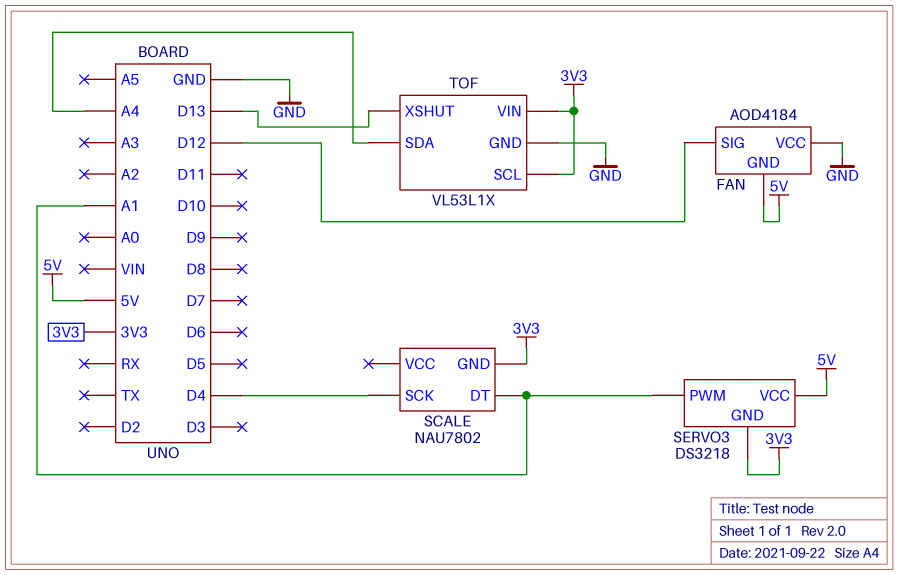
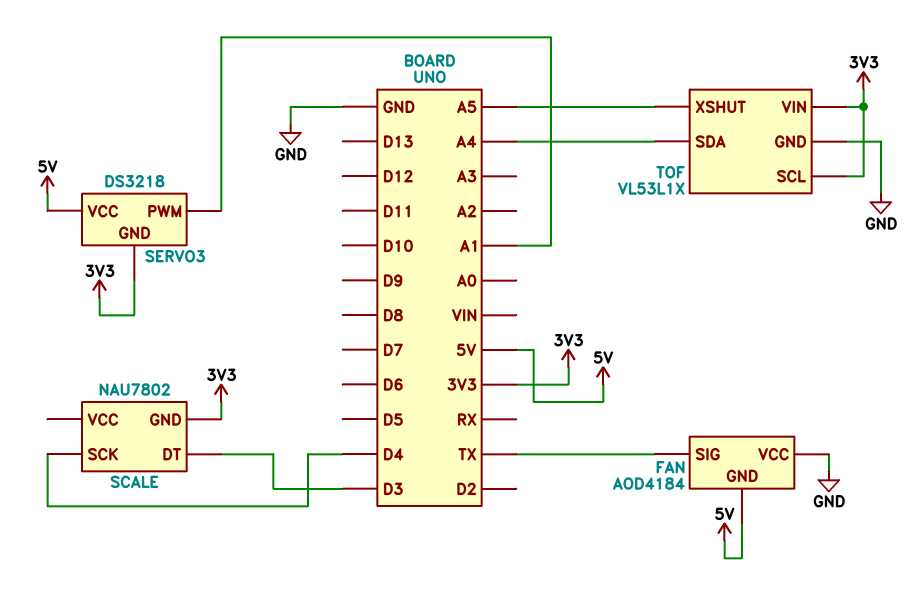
FAN pin SIG: D12 -> TX
SCALE pin DT: A1 -> D3
TOF pin XSHUT: D13 -> A5

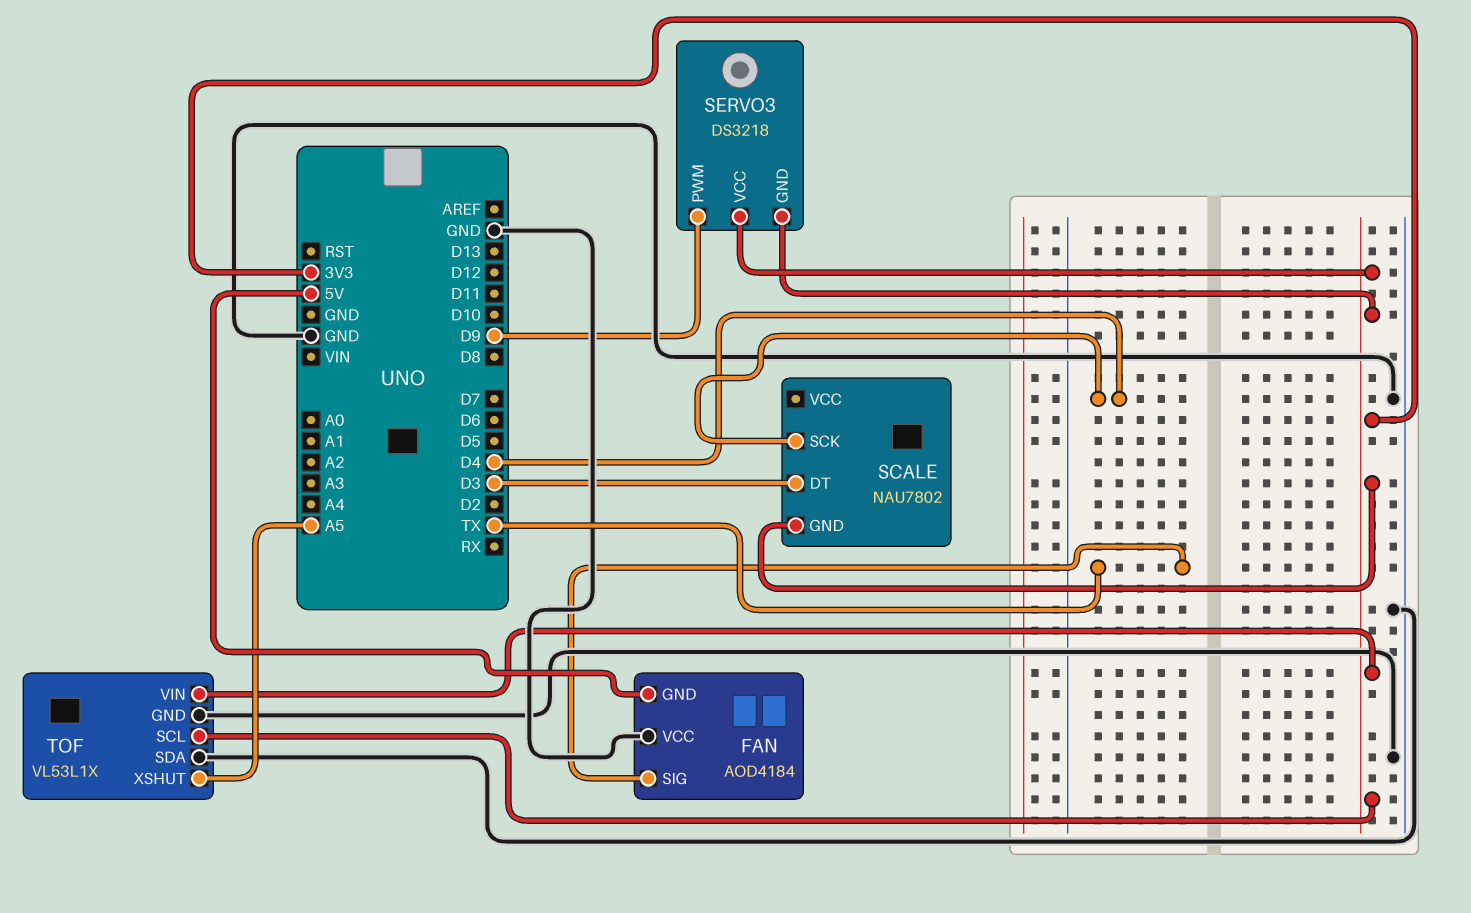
SERVO3 pin PWM: A1 -> D9
SERVO3 pin VCC: 5V -> 3V3
TOF pin SDA: A4 -> GND

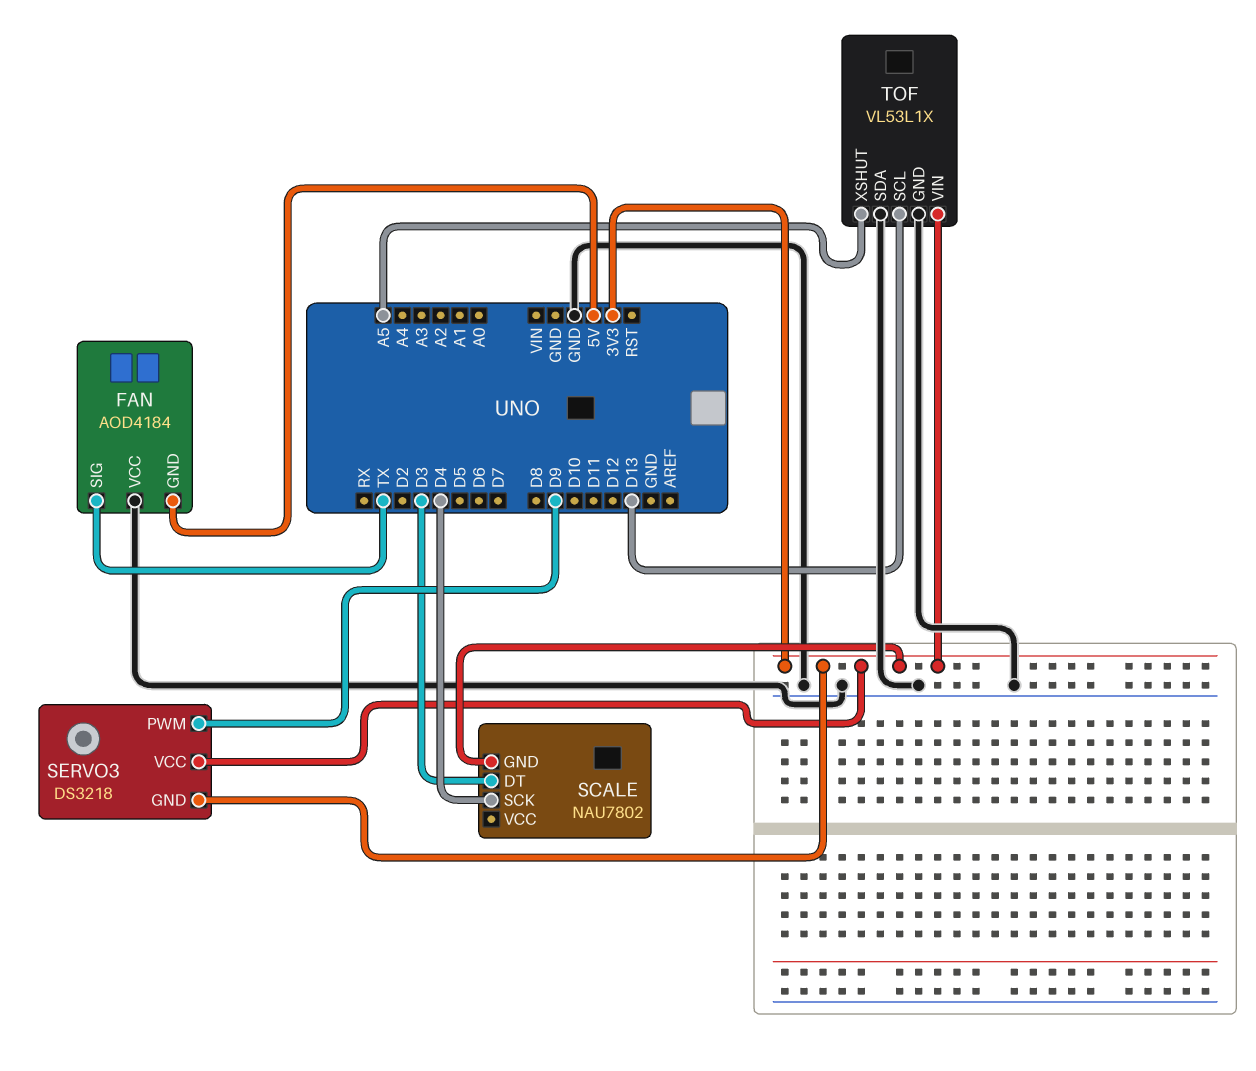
TOF pin SCL: 3V3 -> D13

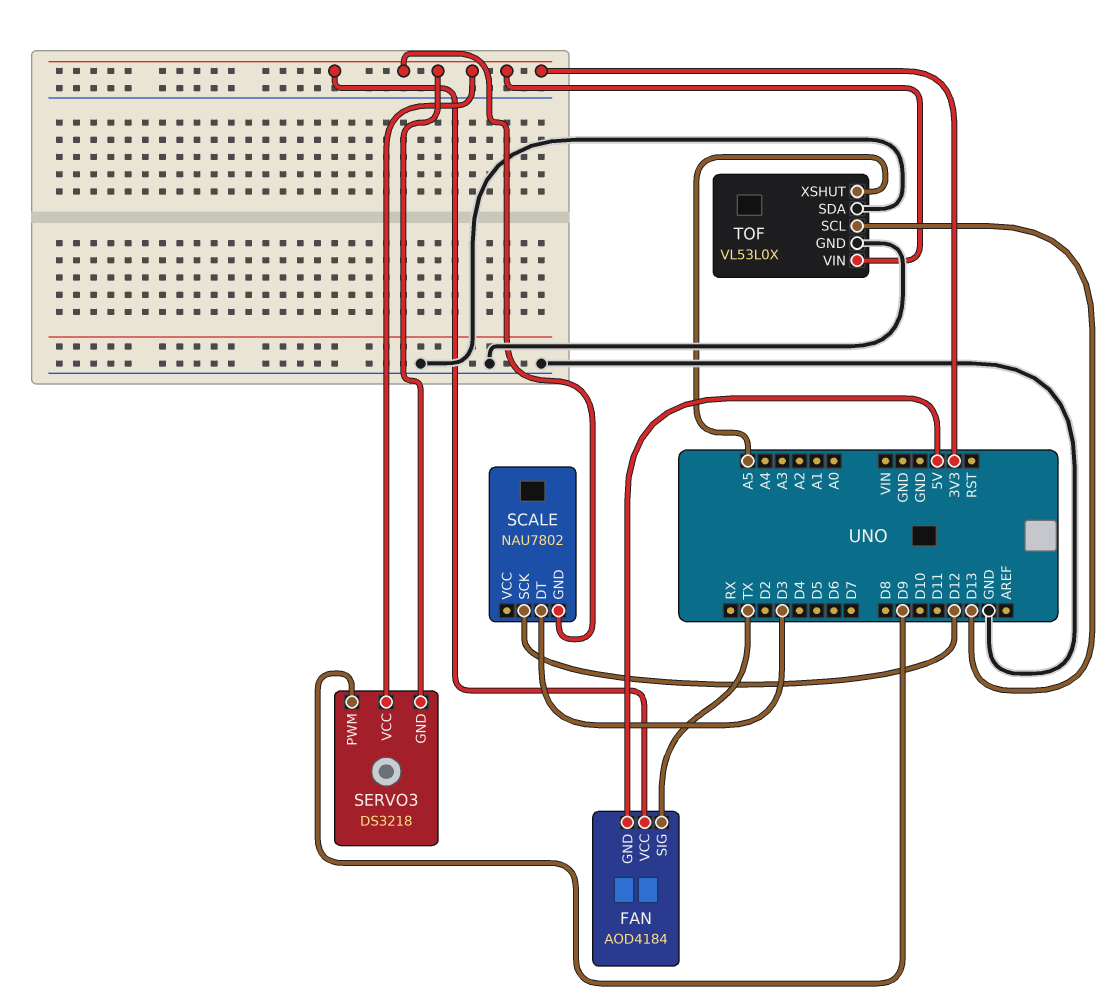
FAN pin VCC: GND -> 3V3
SCALE pin SCK: D4 -> D12
TOF: VL53L1X -> VL53L0X

